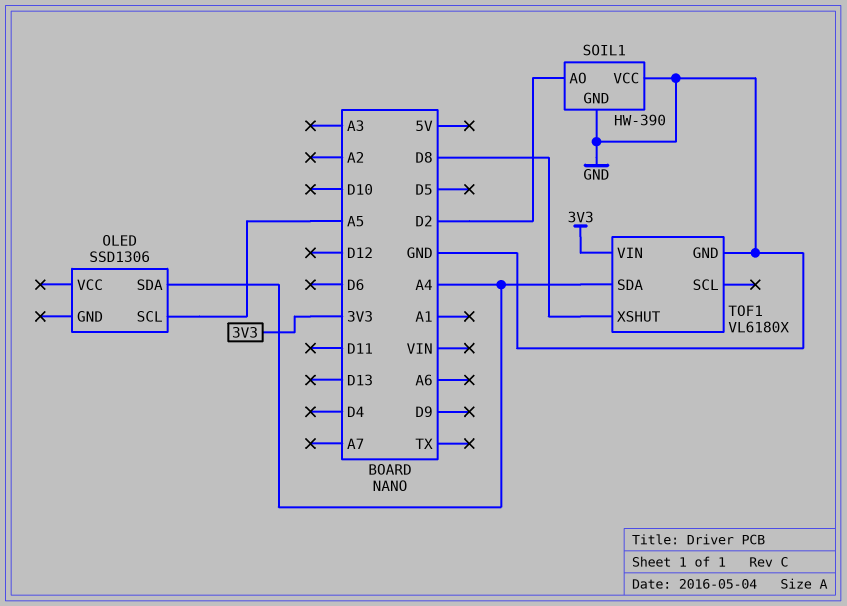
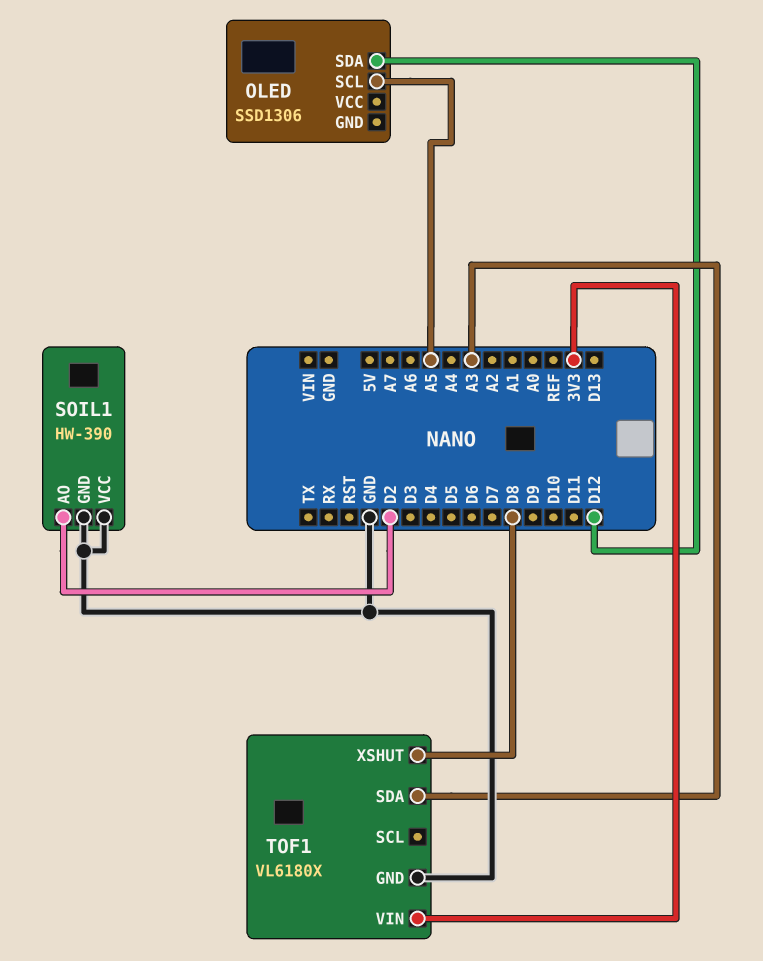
OLED pin SDA: A4 -> D12
TOF1 pin SDA: A4 -> A3

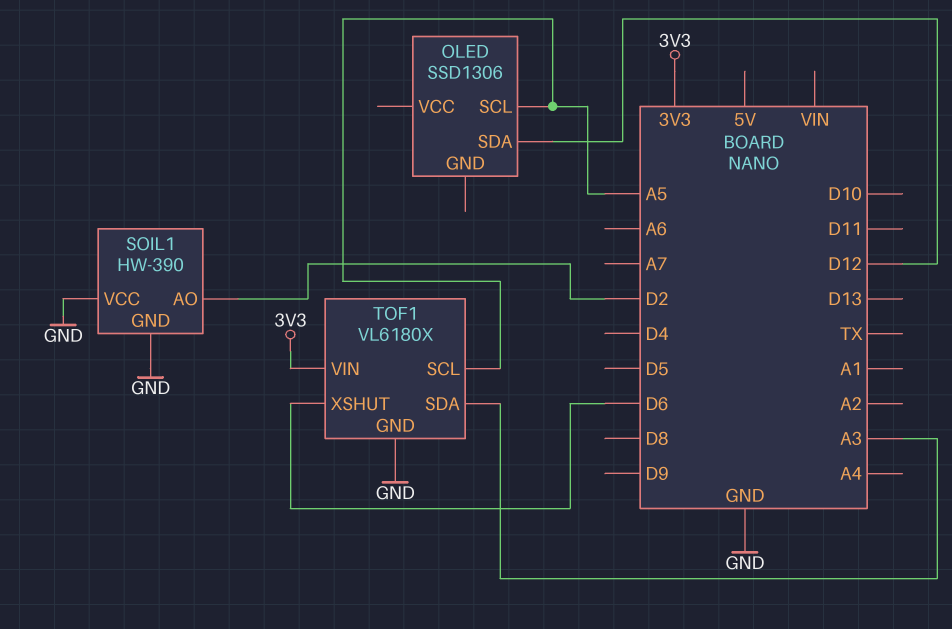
TOF1 pin SCL: none -> A5
TOF1 pin XSHUT: D8 -> D6

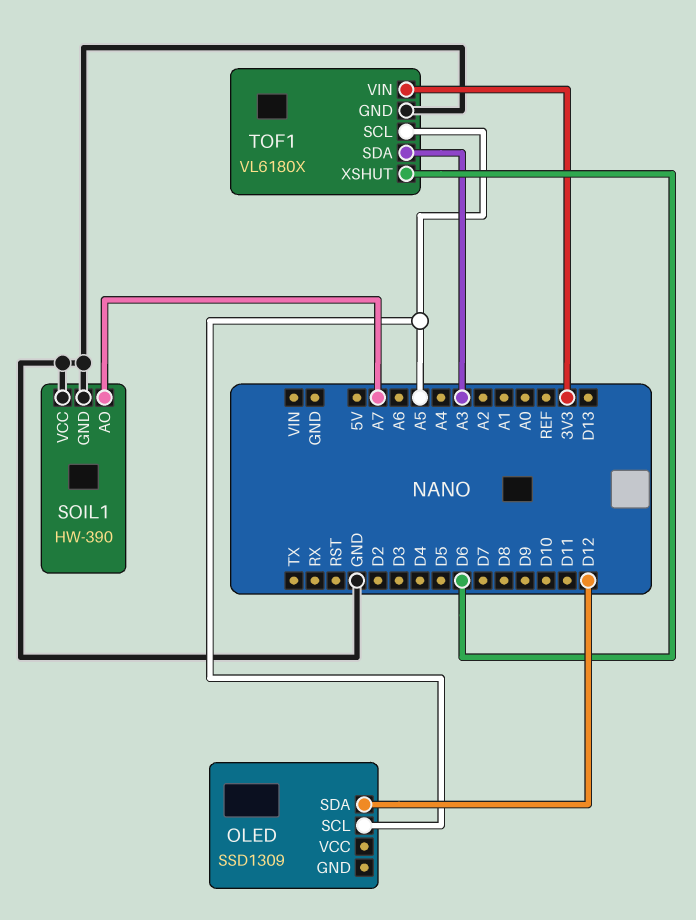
OLED: SSD1306 -> SSD1309
SOIL1 pin AO: D2 -> A7

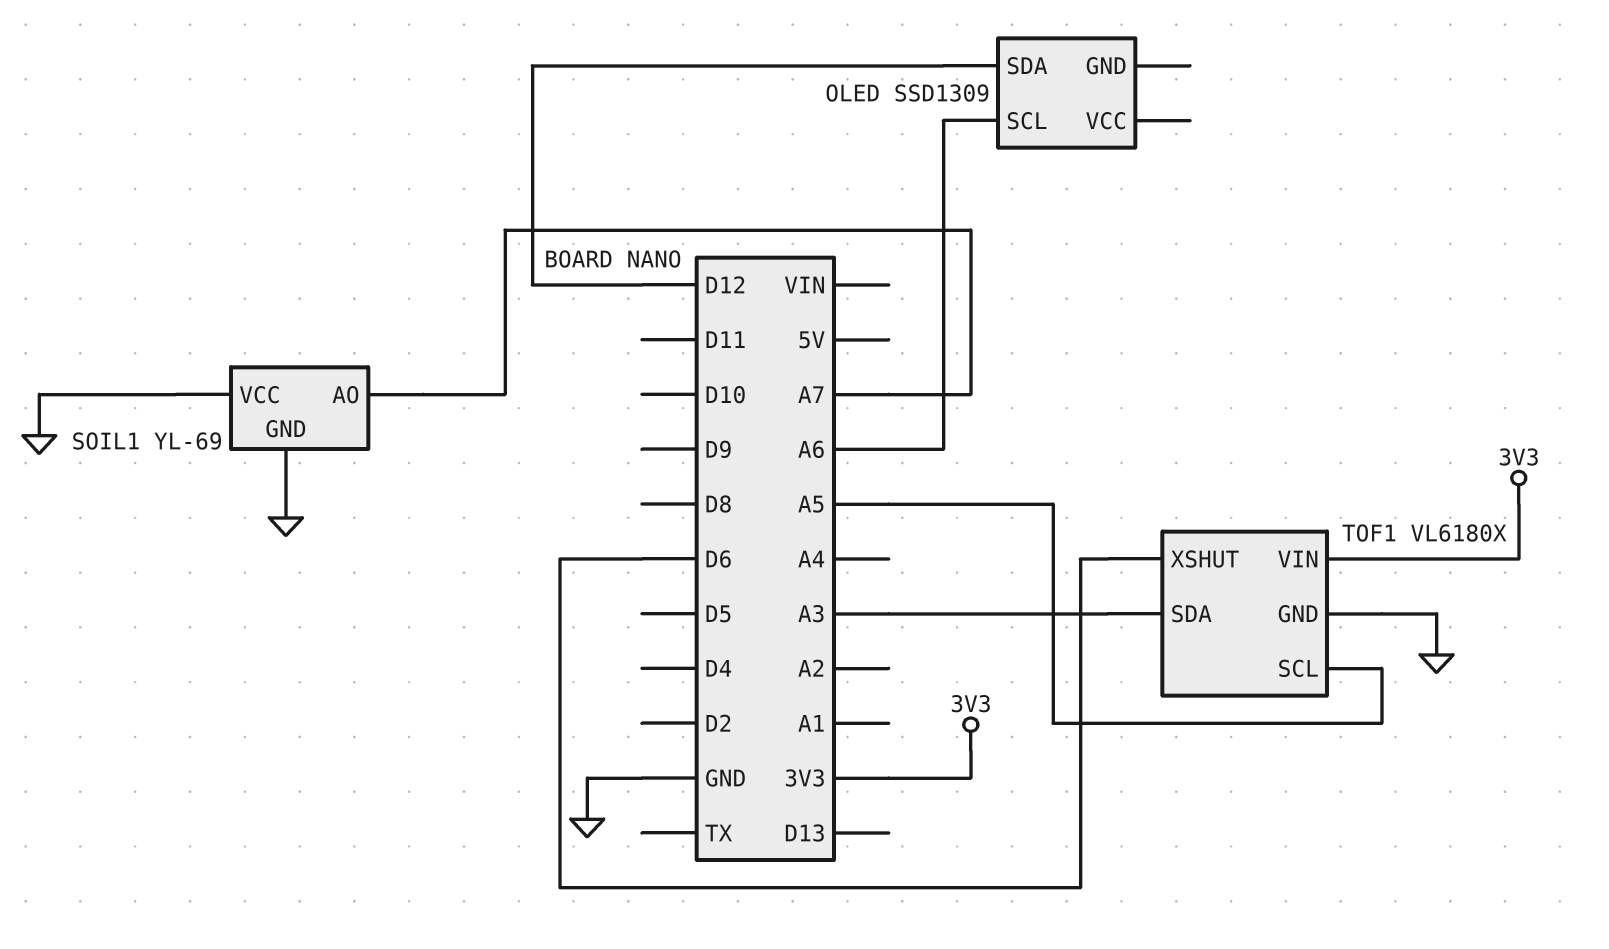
OLED pin SCL: A5 -> A6
SOIL1: HW-390 -> YL-69

